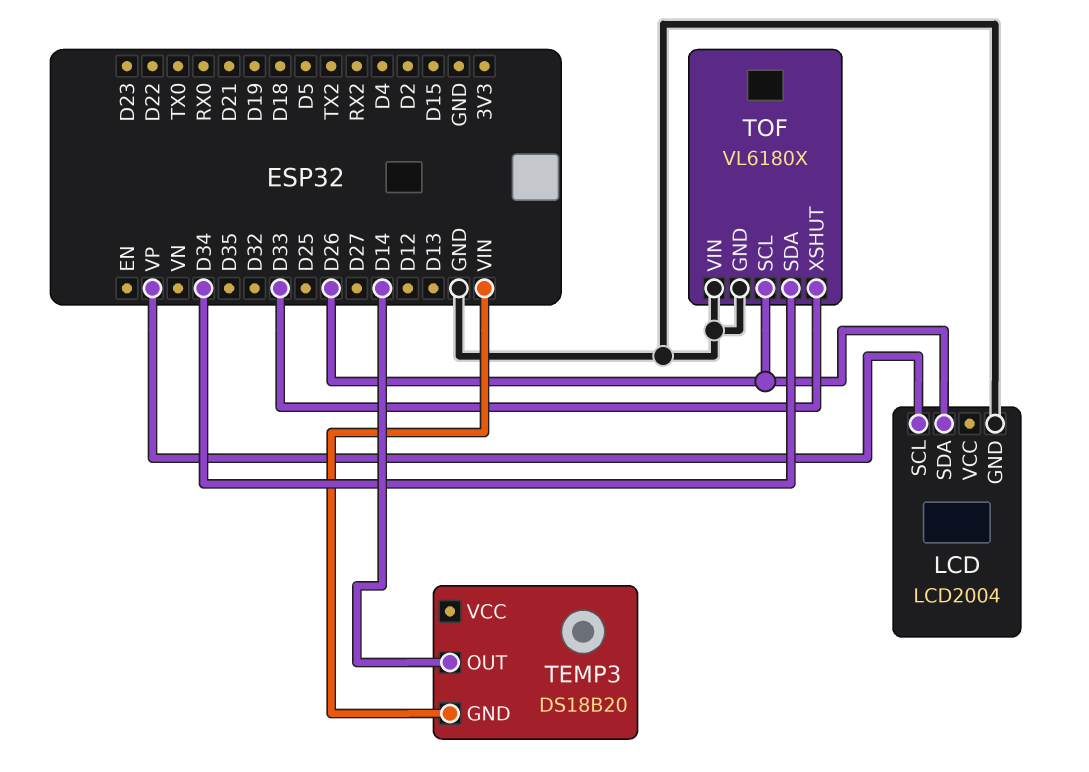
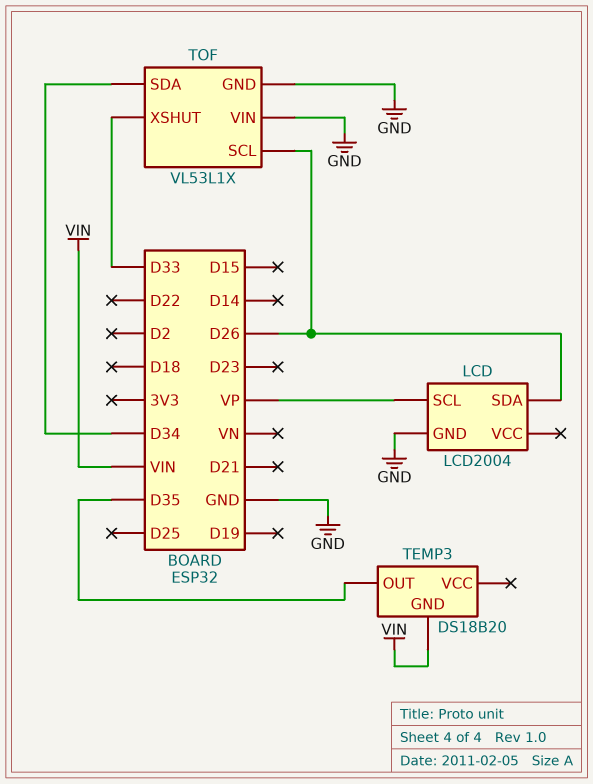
TEMP3 pin OUT: D14 -> D35
TOF: VL6180X -> VL53L1X

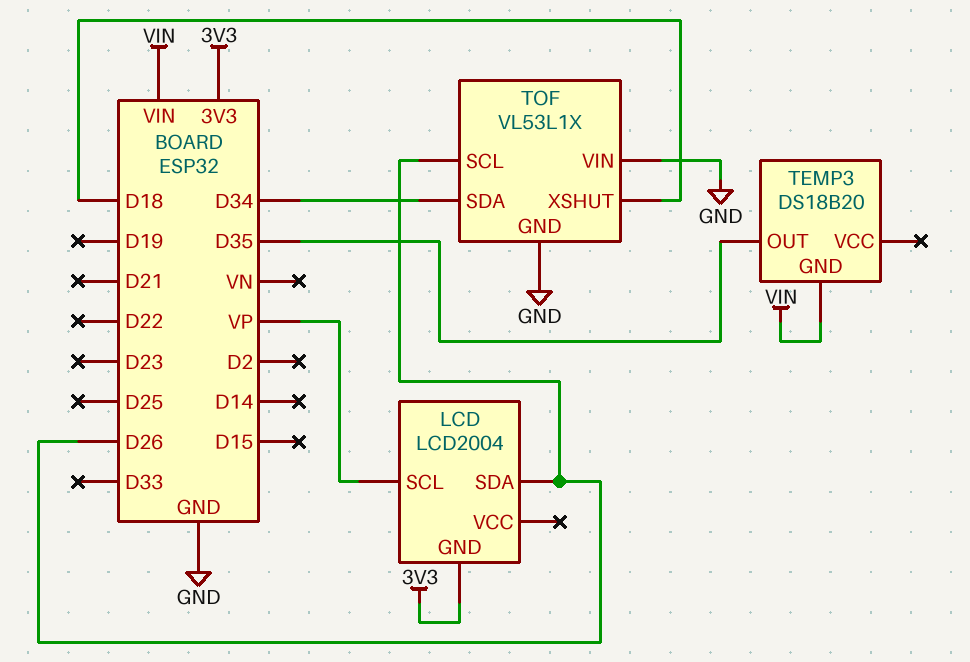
LCD pin GND: GND -> 3V3
TOF pin XSHUT: D33 -> D18

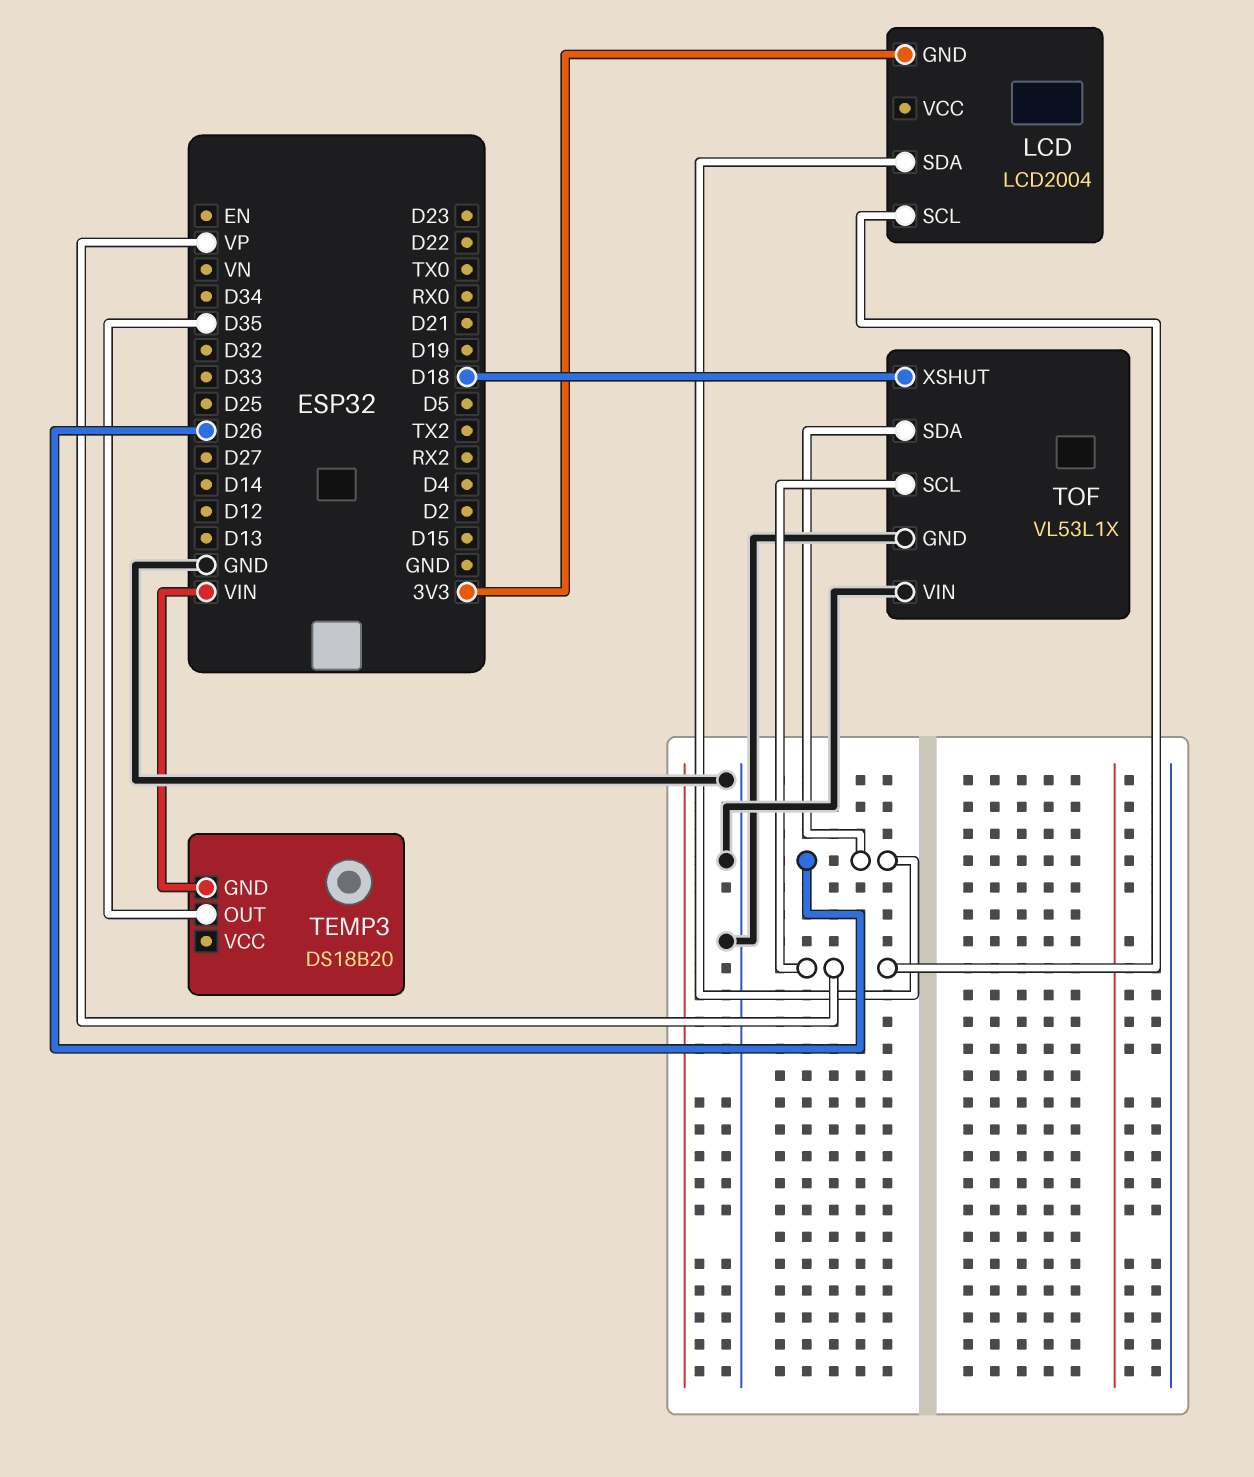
TOF pin SCL: D26 -> VP
TOF pin SDA: D34 -> D26

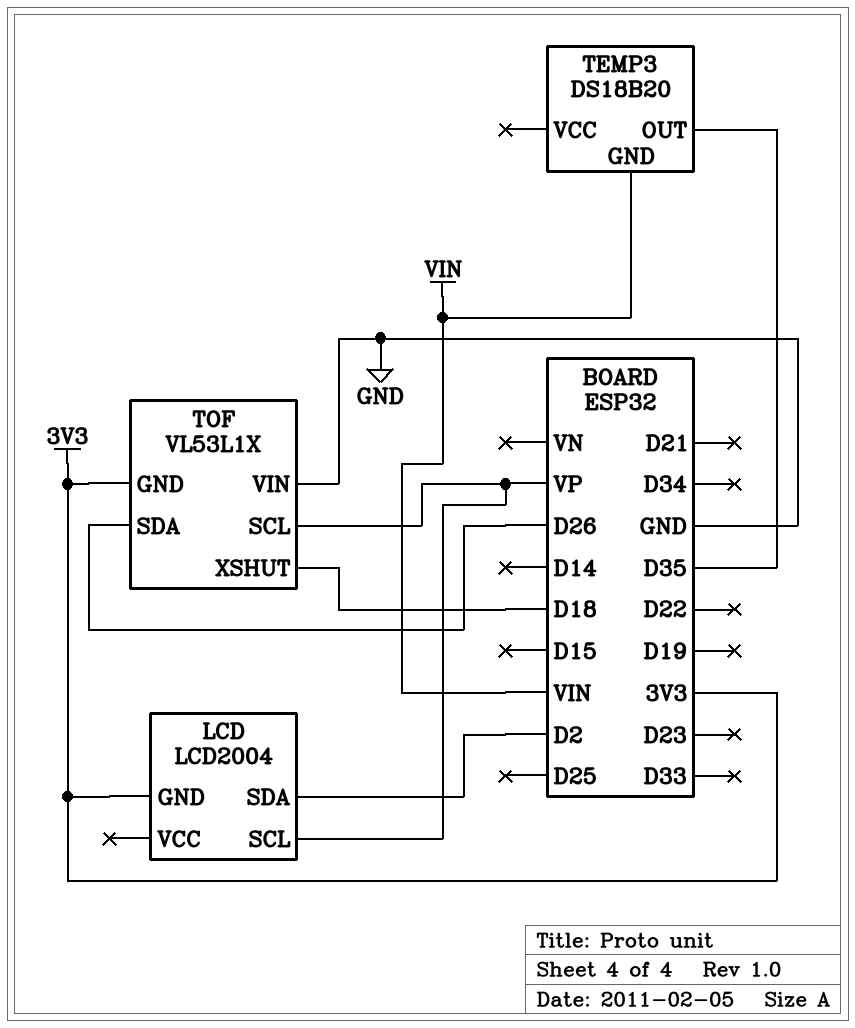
LCD pin SDA: D26 -> D2
TOF pin GND: GND -> 3V3

